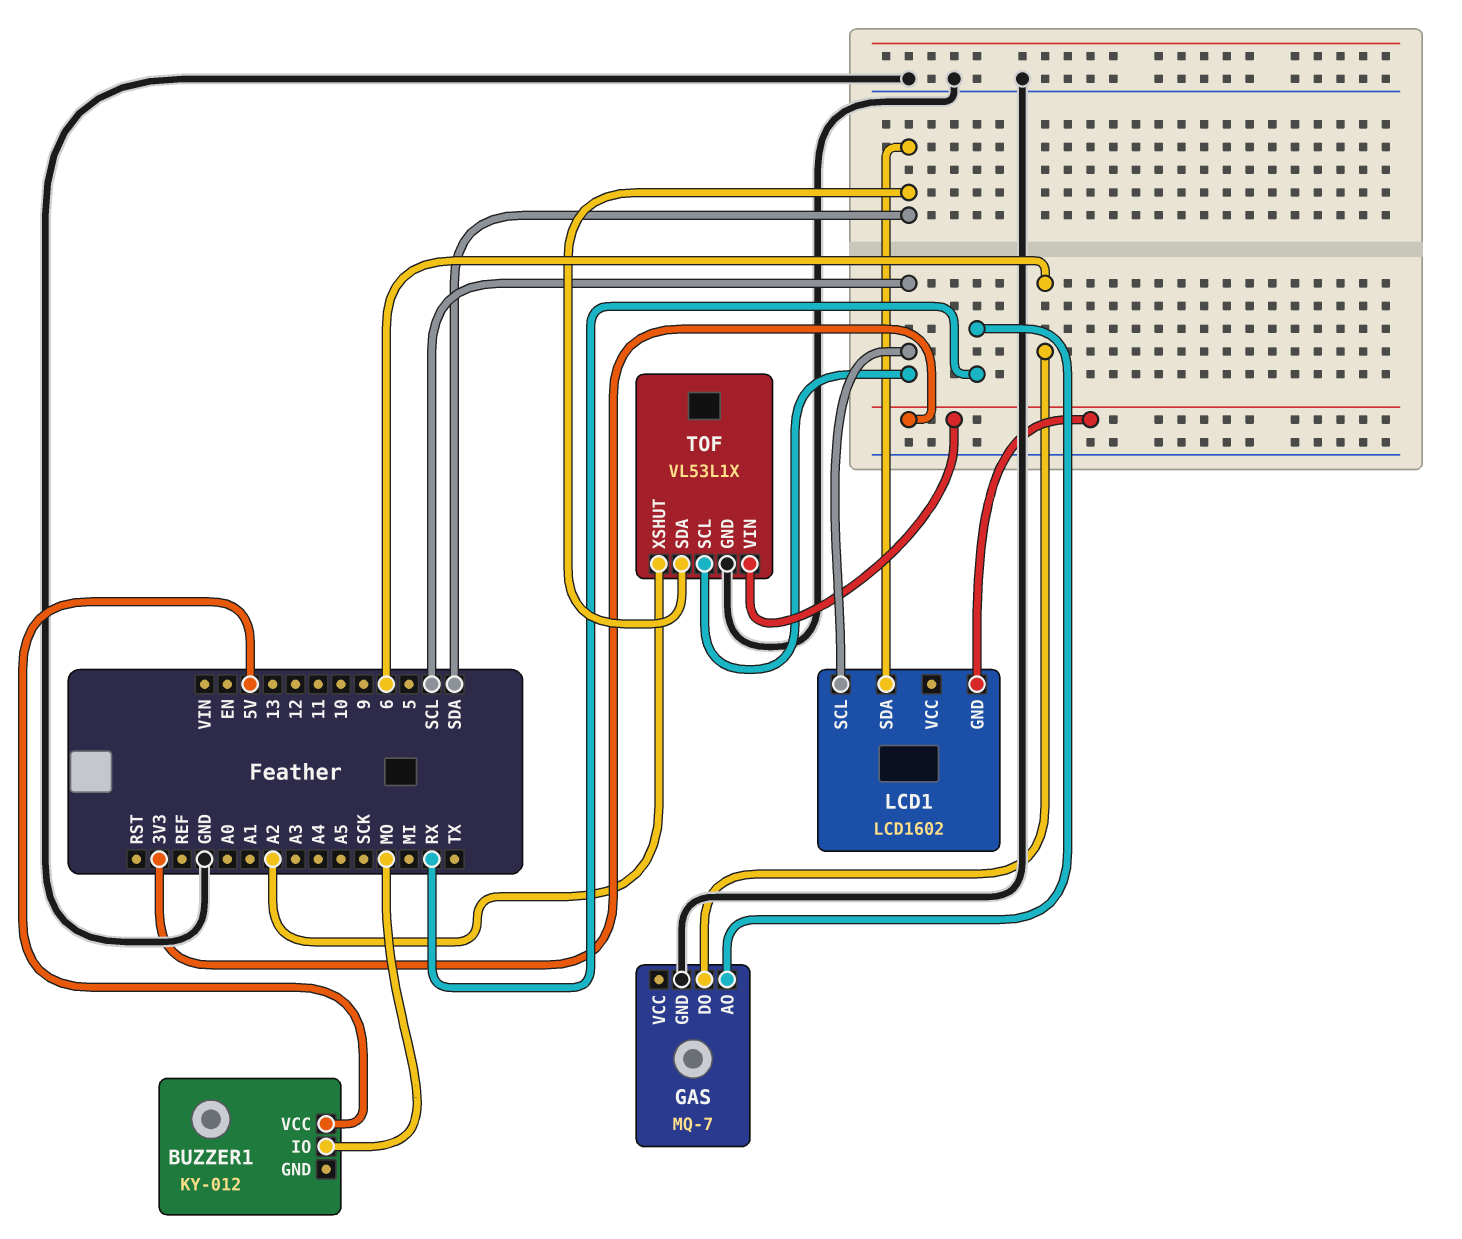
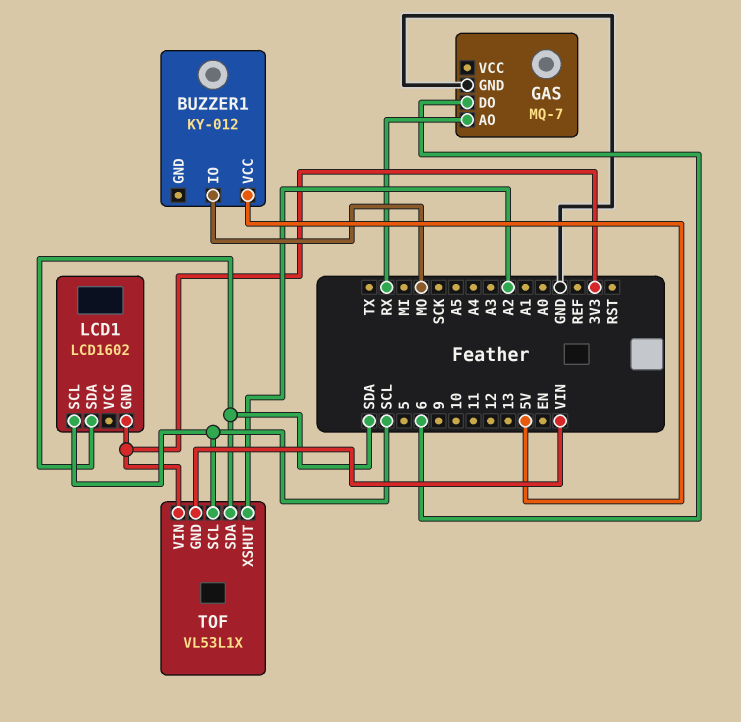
TOF pin GND: GND -> VIN

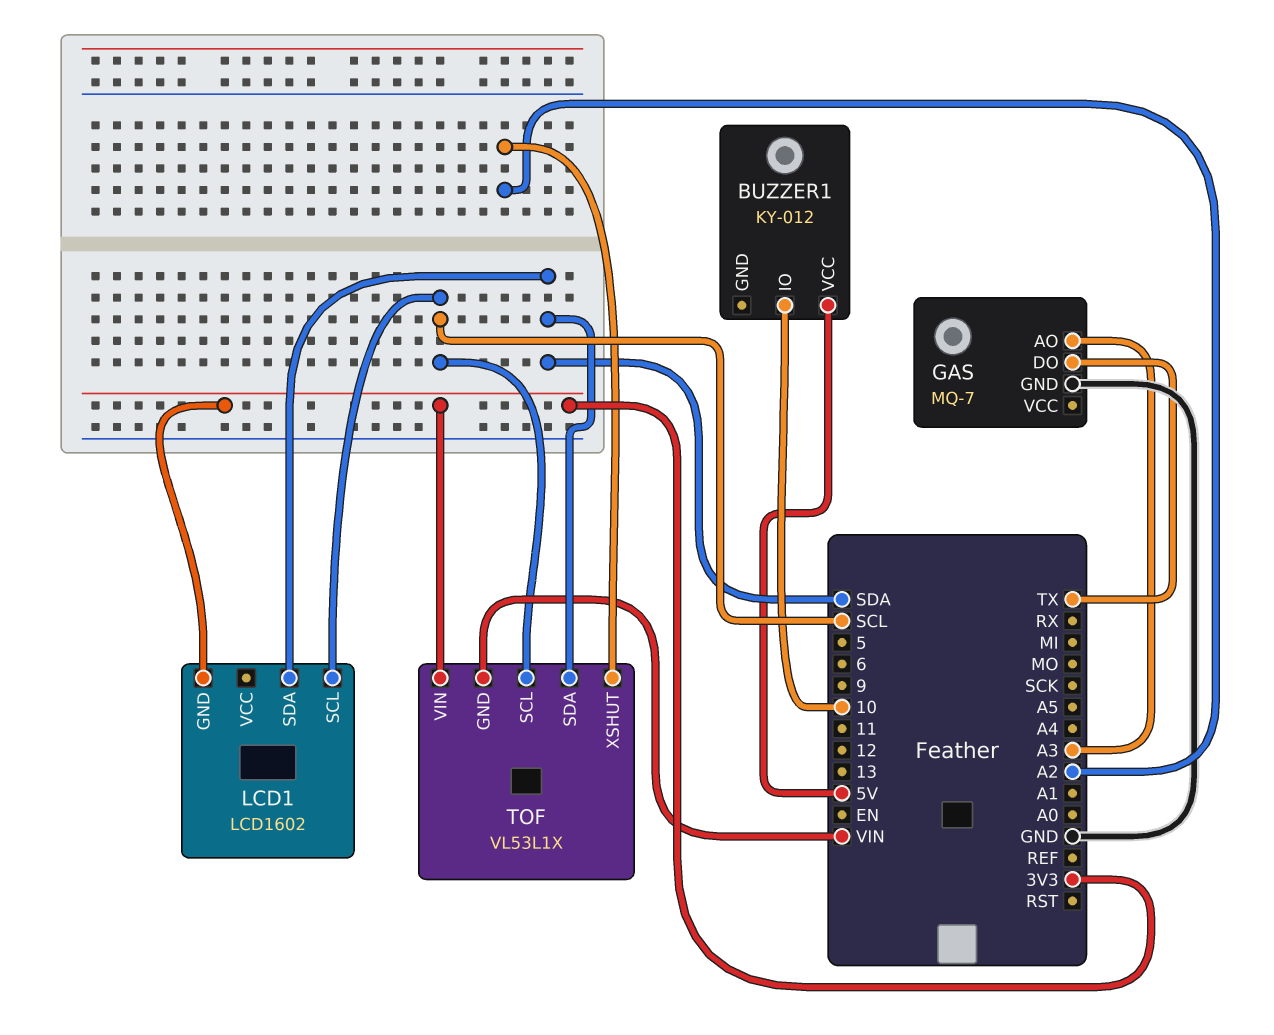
BUZZER1 pin IO: MO -> 10
GAS pin AO: RX -> A3
GAS pin DO: 6 -> TX

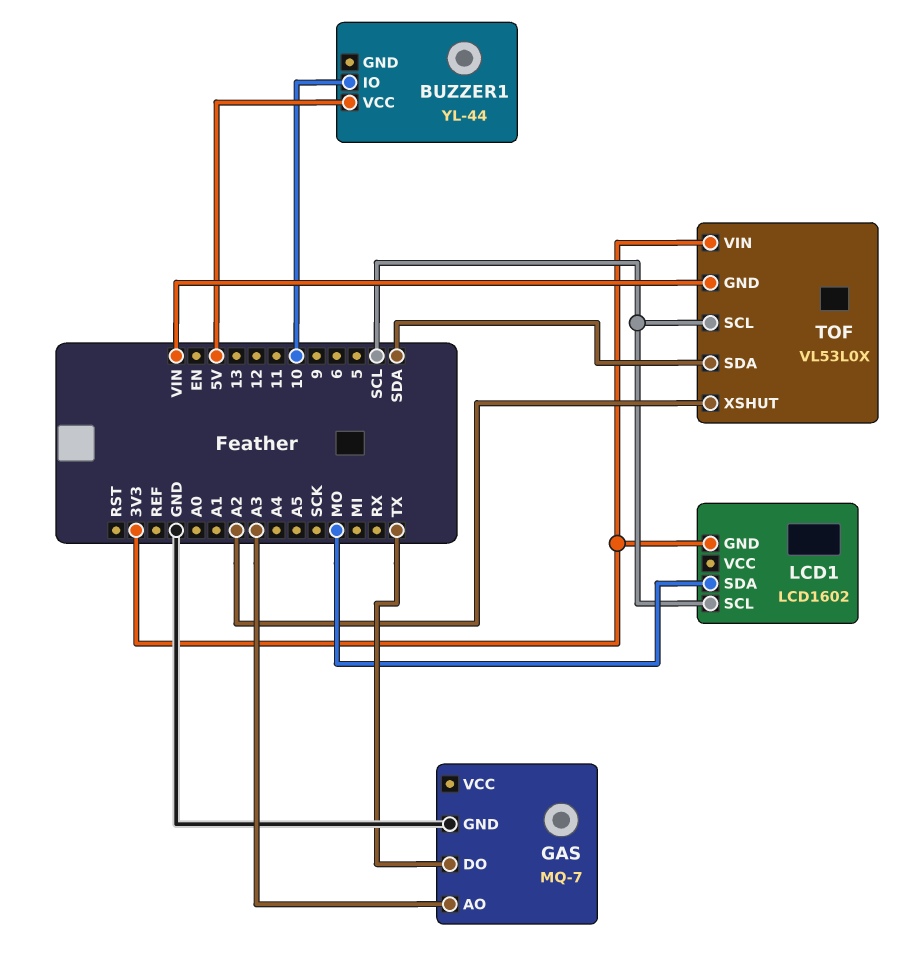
BUZZER1: KY-012 -> YL-44
LCD1 pin SDA: SDA -> MO
TOF: VL53L1X -> VL53L0X

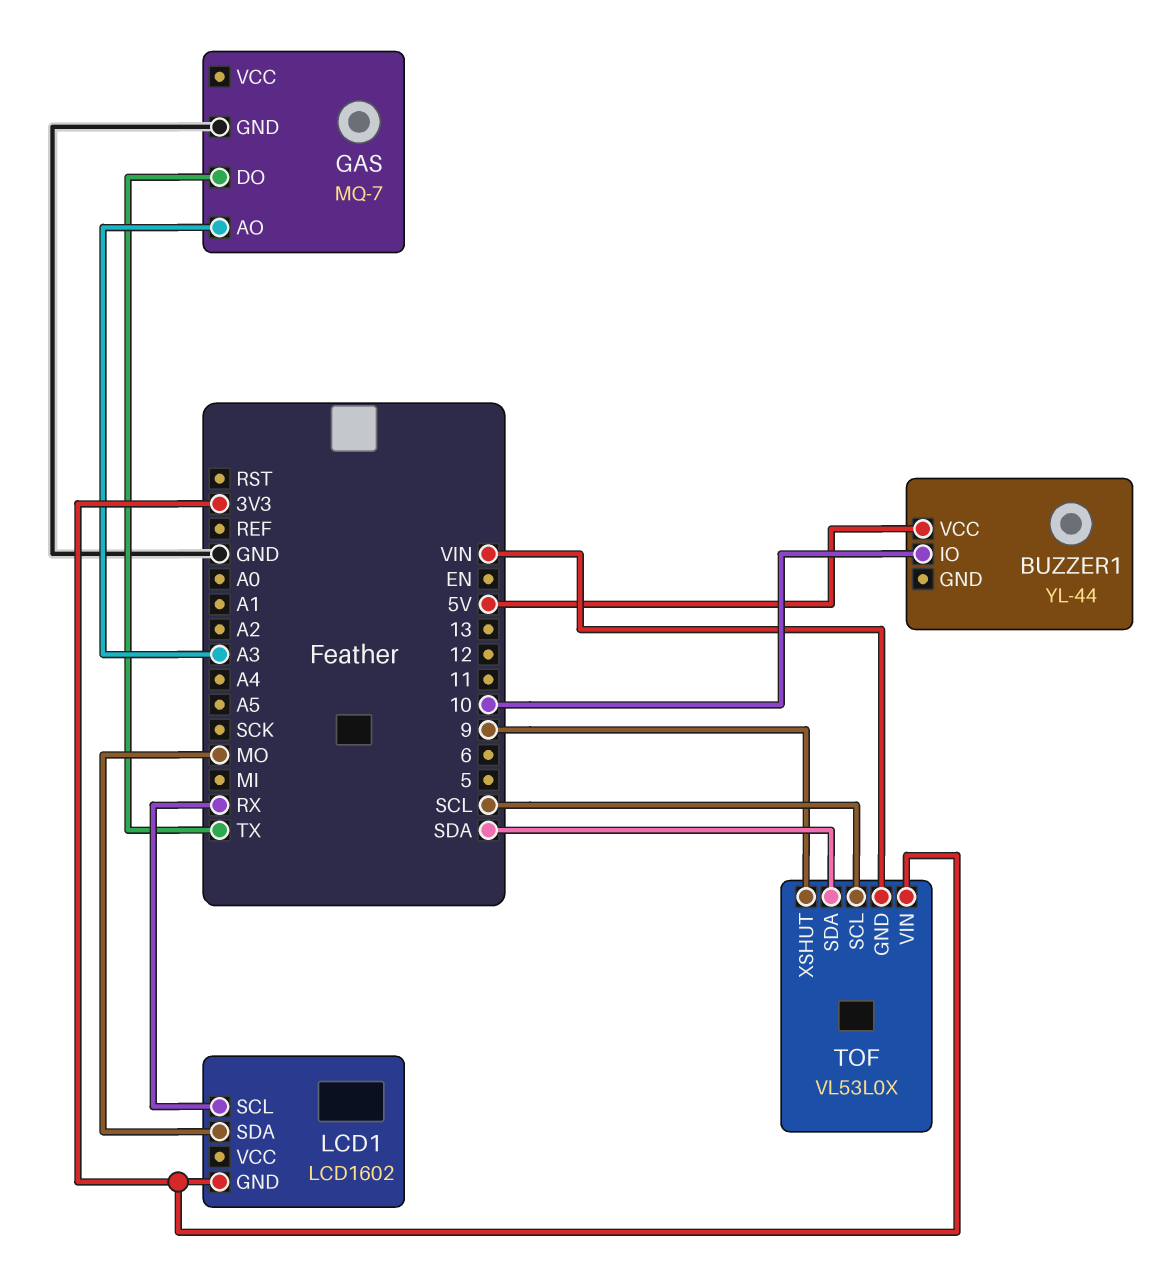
LCD1 pin SCL: SCL -> RX
TOF pin XSHUT: A2 -> 9

